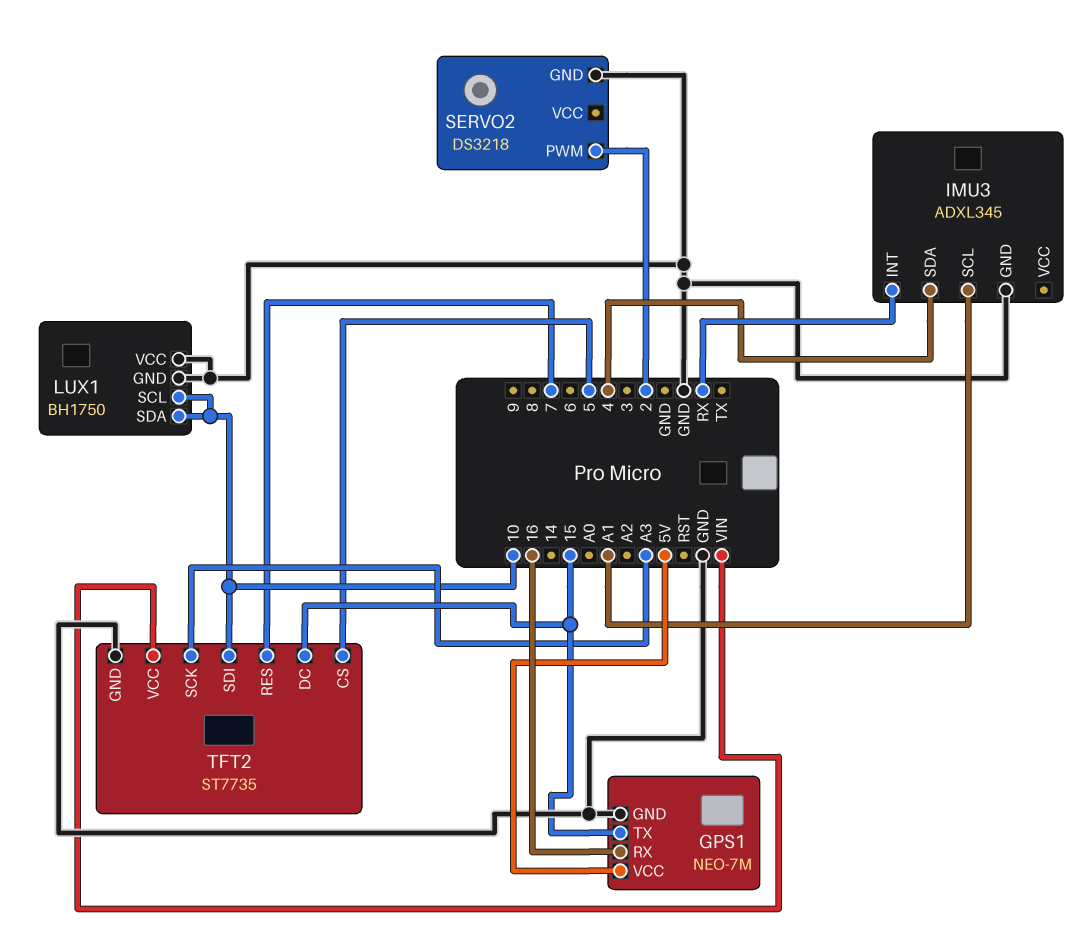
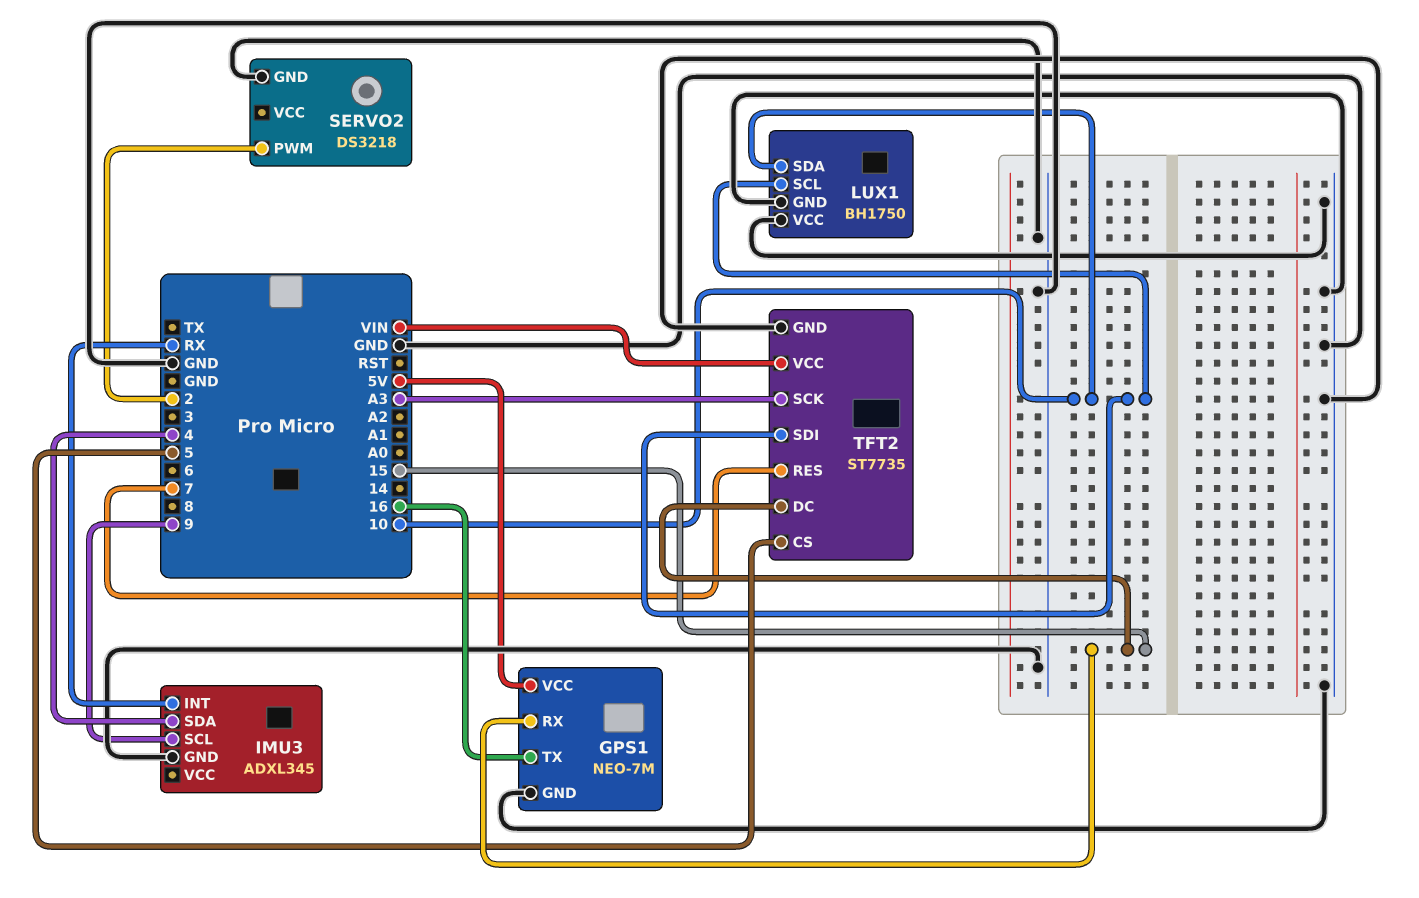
GPS1 pin RX: 16 -> 15
GPS1 pin TX: 15 -> 16
IMU3 pin SCL: A1 -> 9

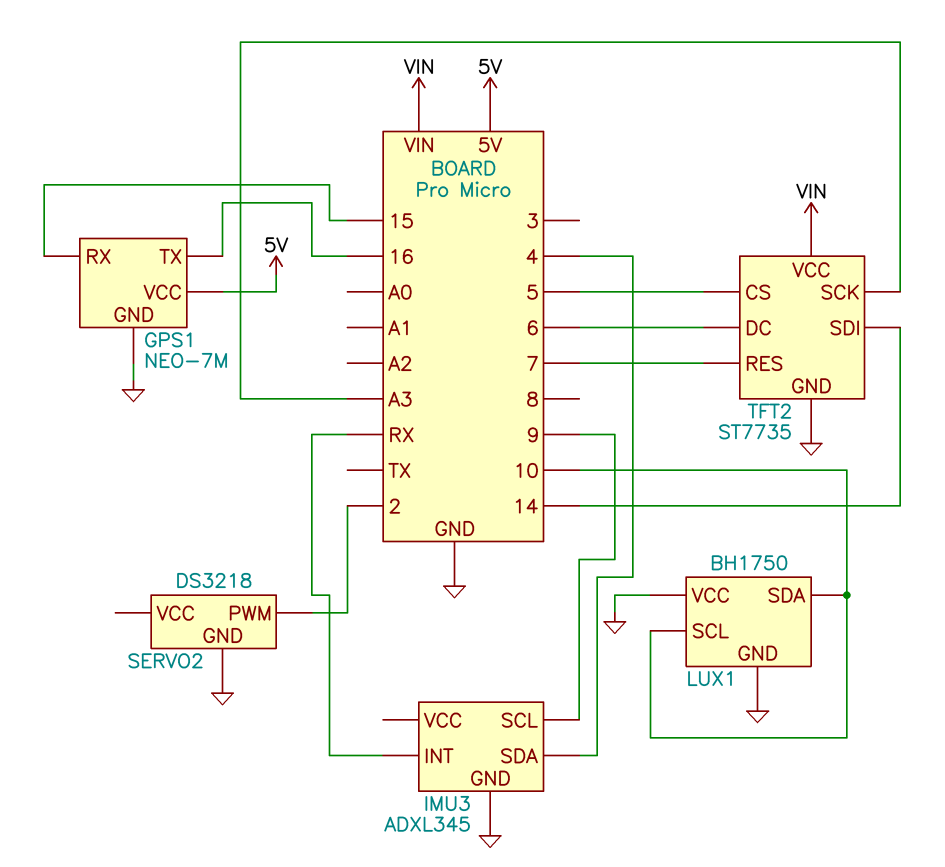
TFT2 pin DC: 15 -> 6
TFT2 pin SDI: 10 -> 14

